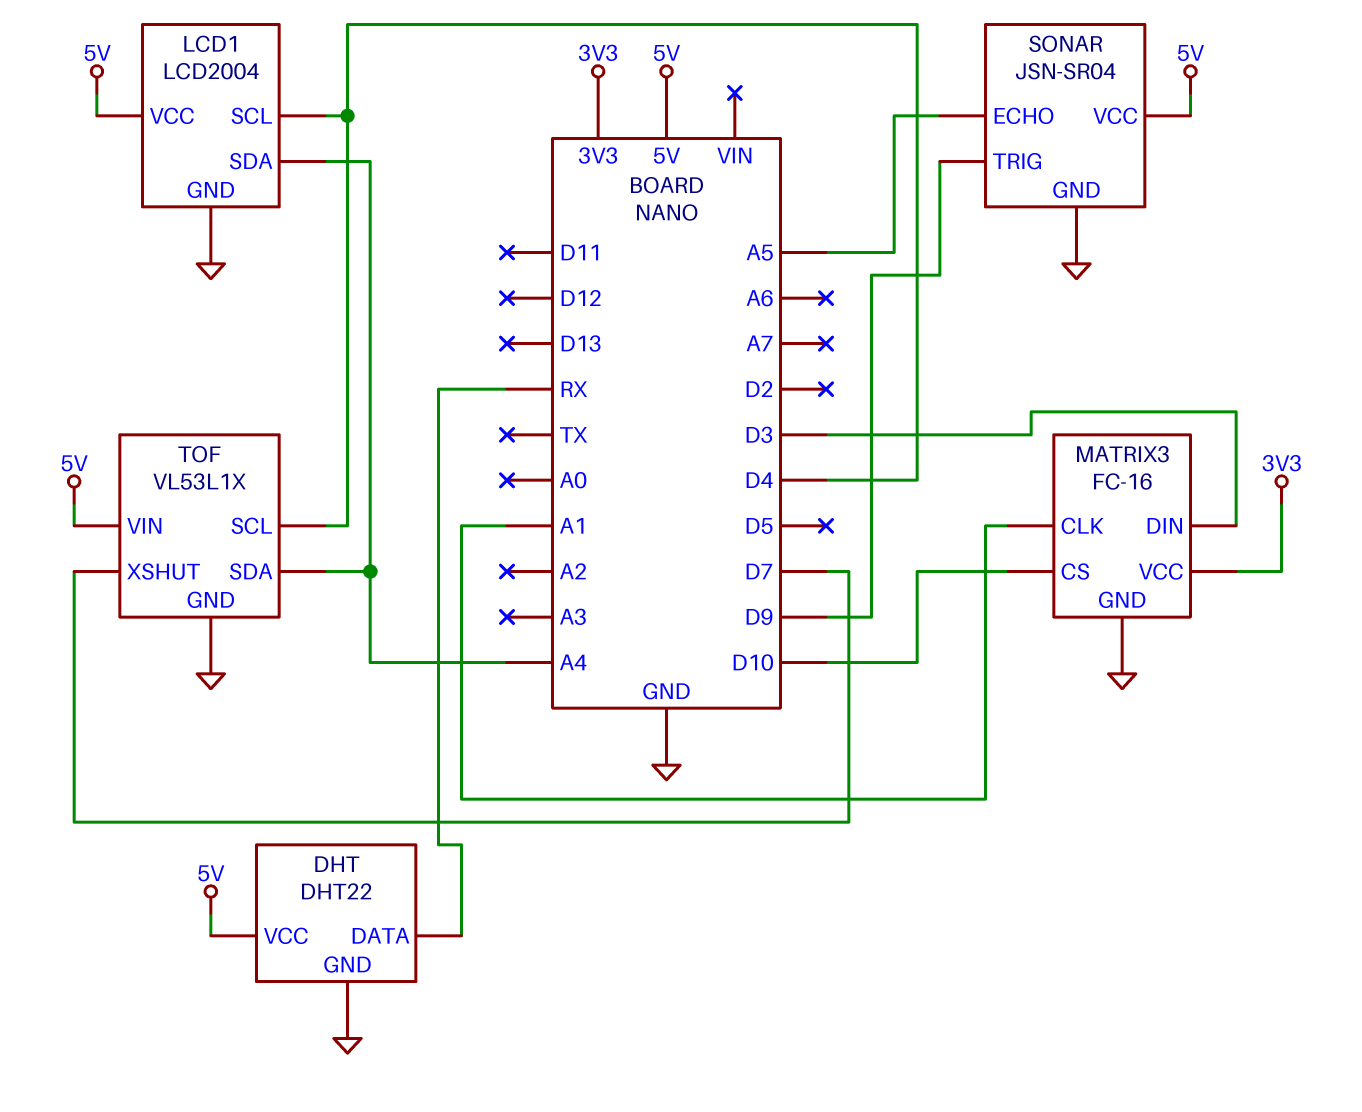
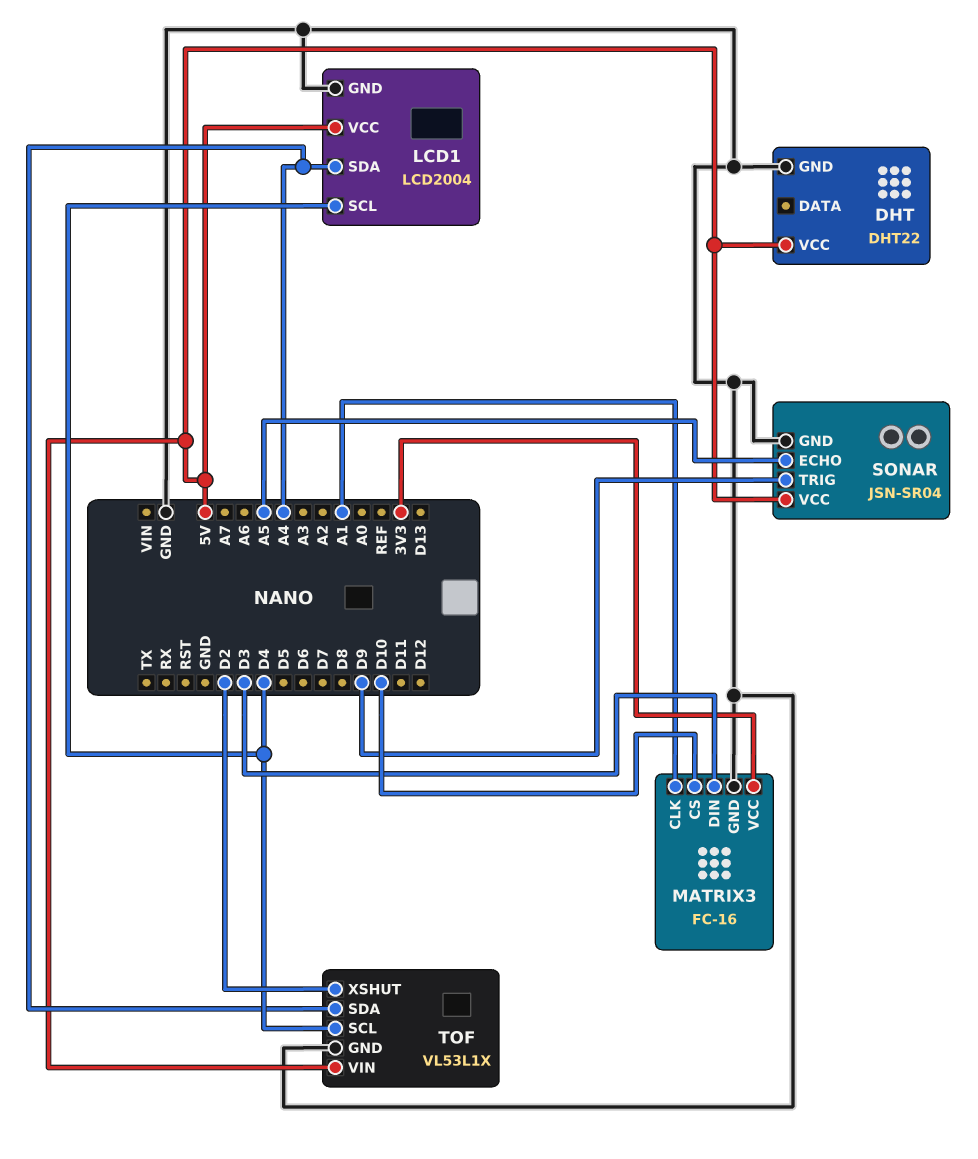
DHT pin DATA: RX -> none
TOF pin XSHUT: D7 -> D2

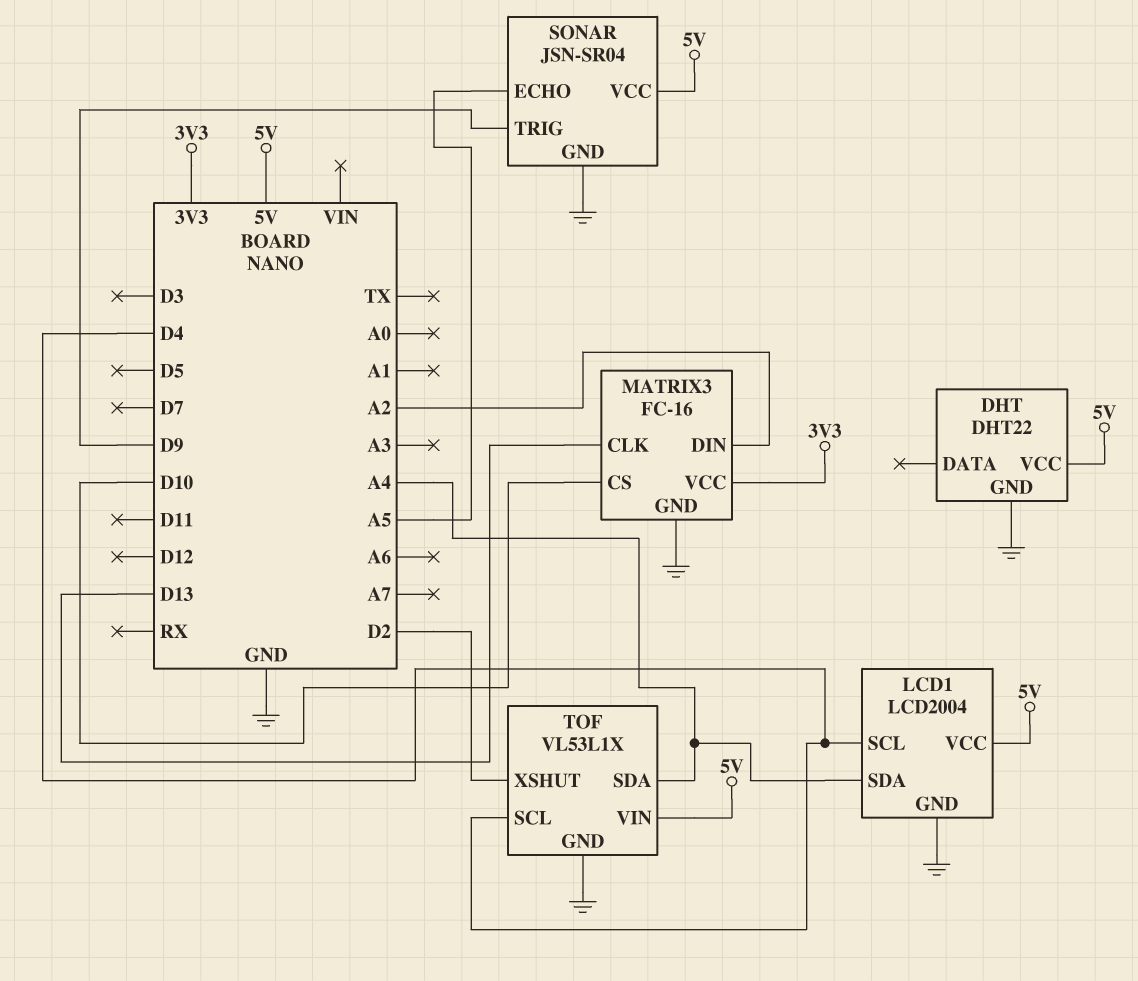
MATRIX3 pin CLK: A1 -> D13
MATRIX3 pin DIN: D3 -> A2

